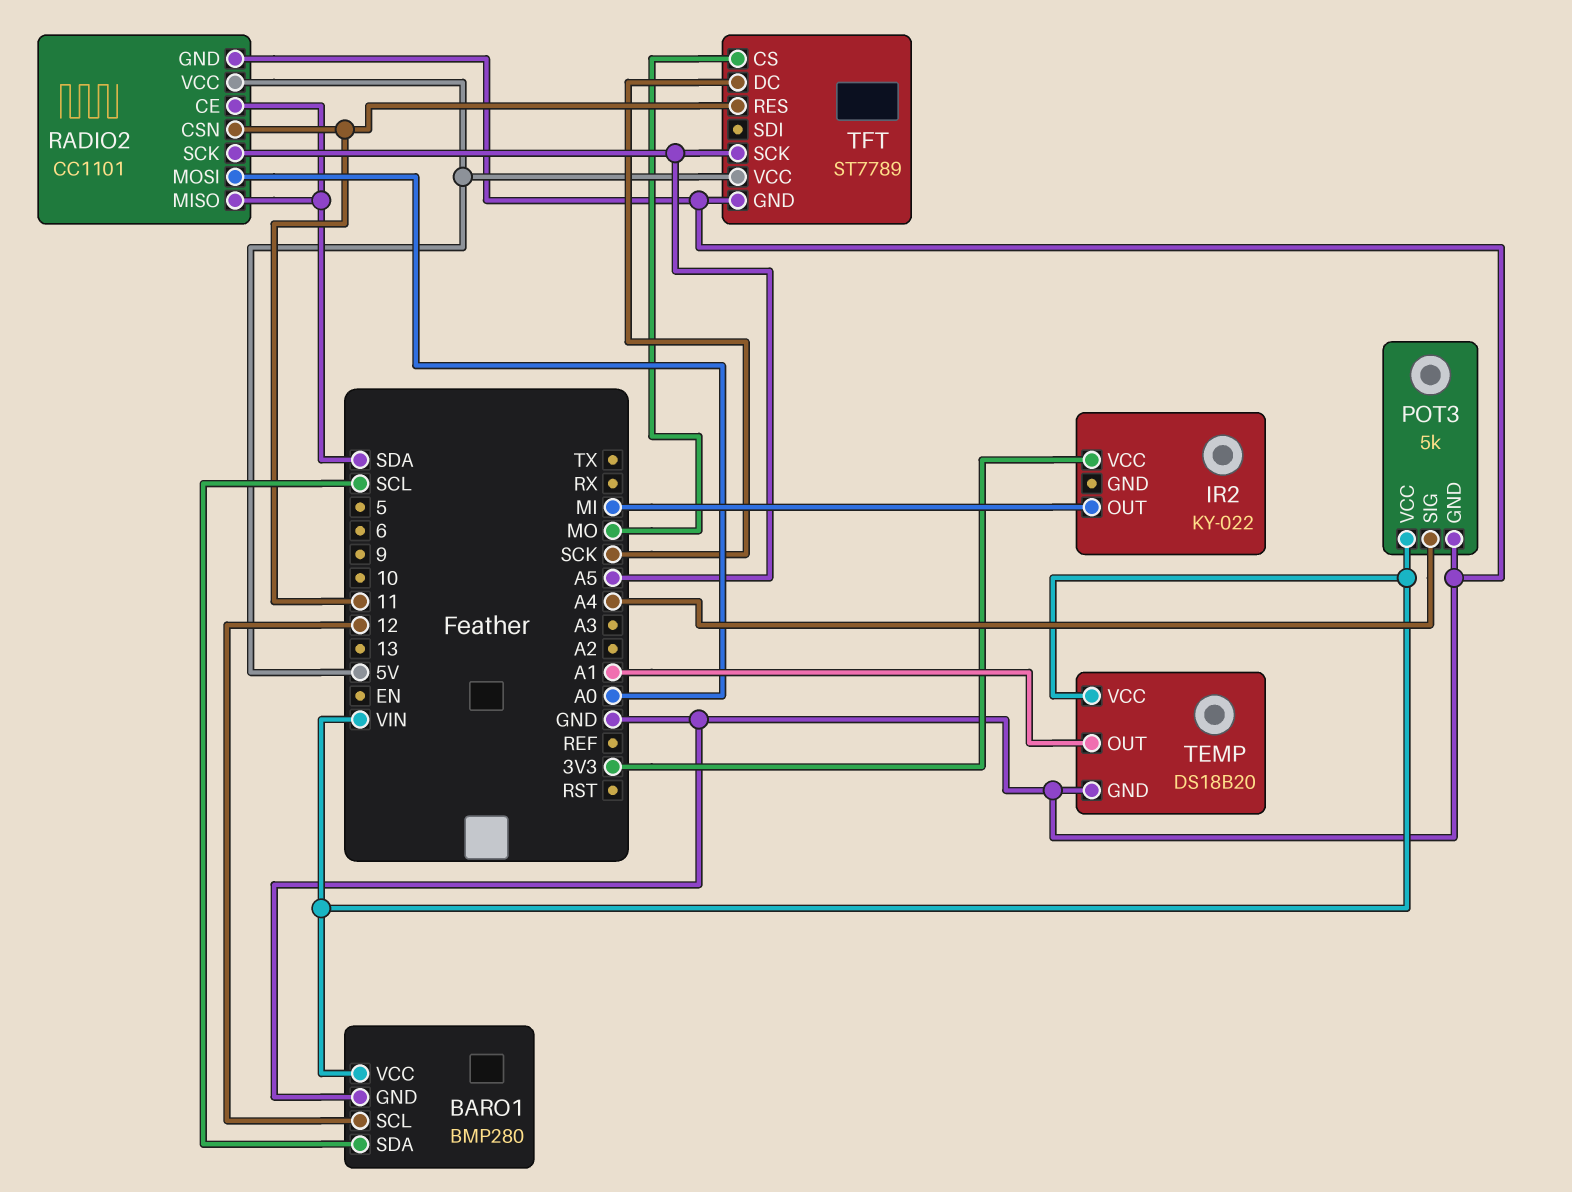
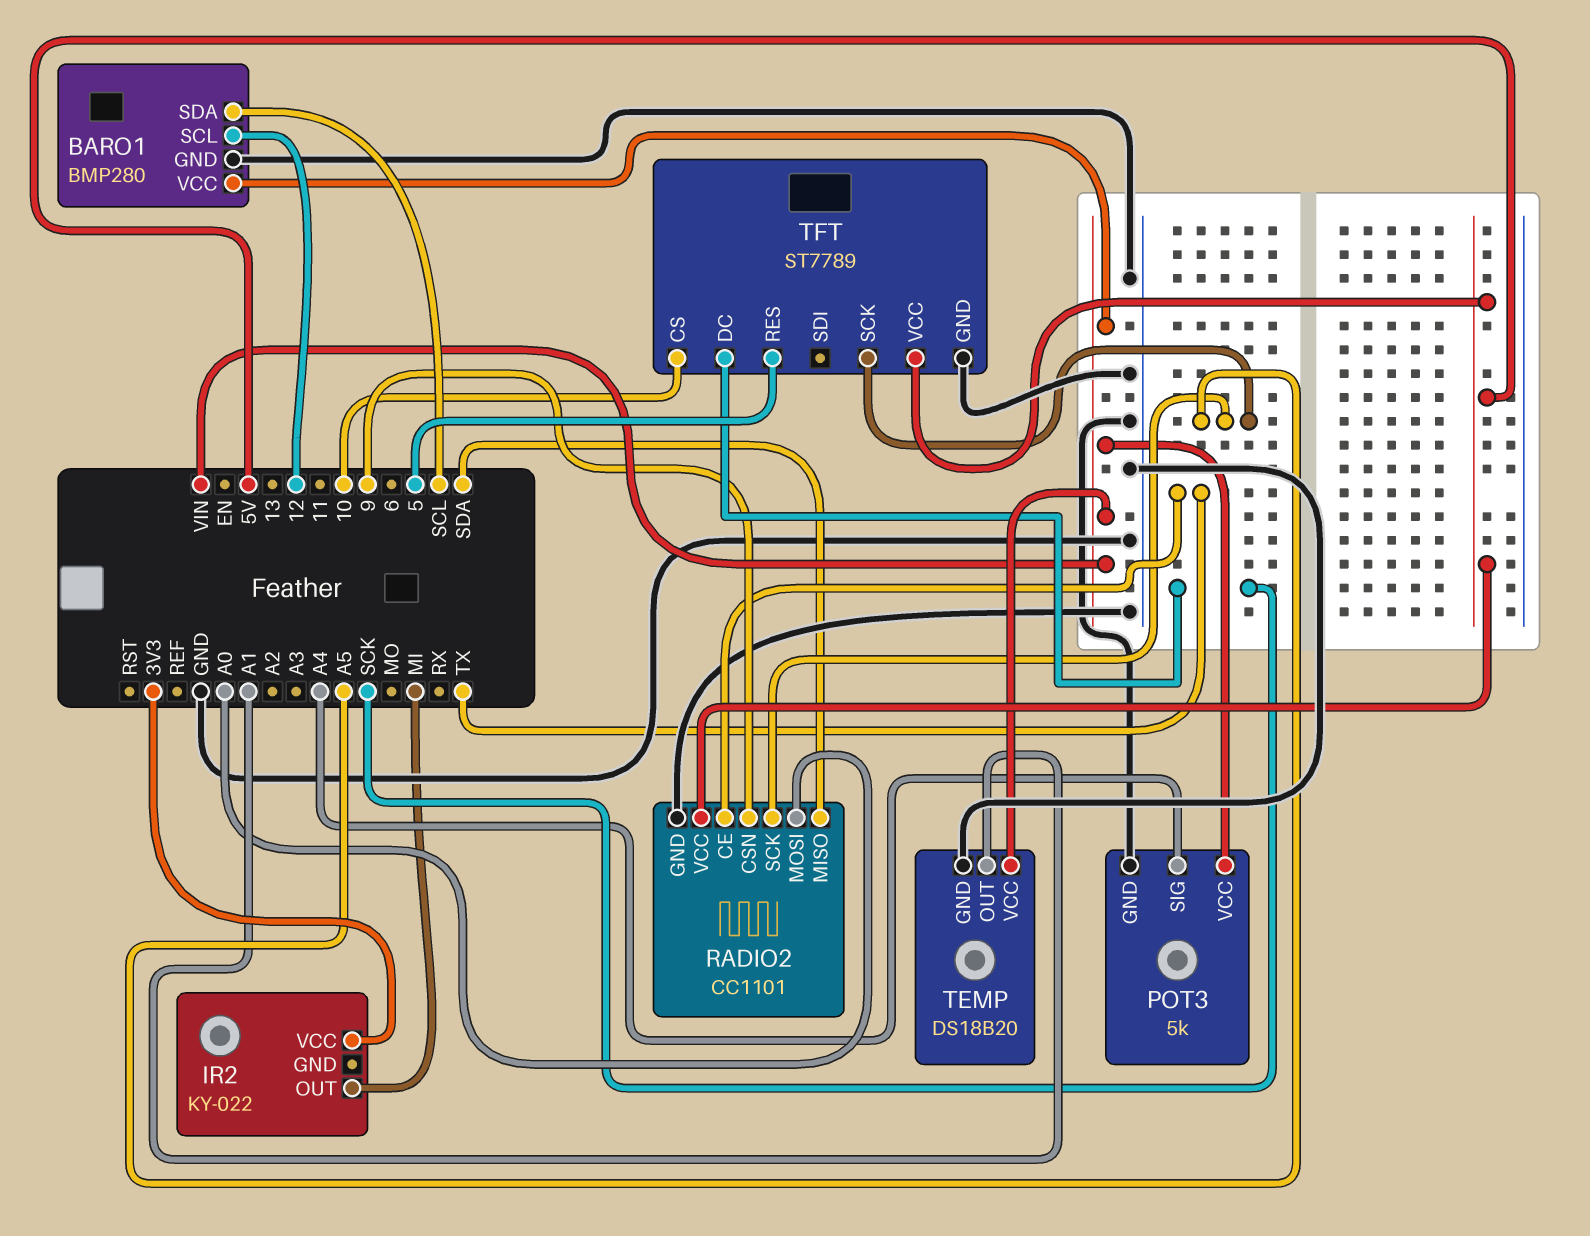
RADIO2 pin CE: SDA -> TX
RADIO2 pin CSN: 11 -> 9
TFT pin CS: MO -> 10
TFT pin RES: 11 -> 5

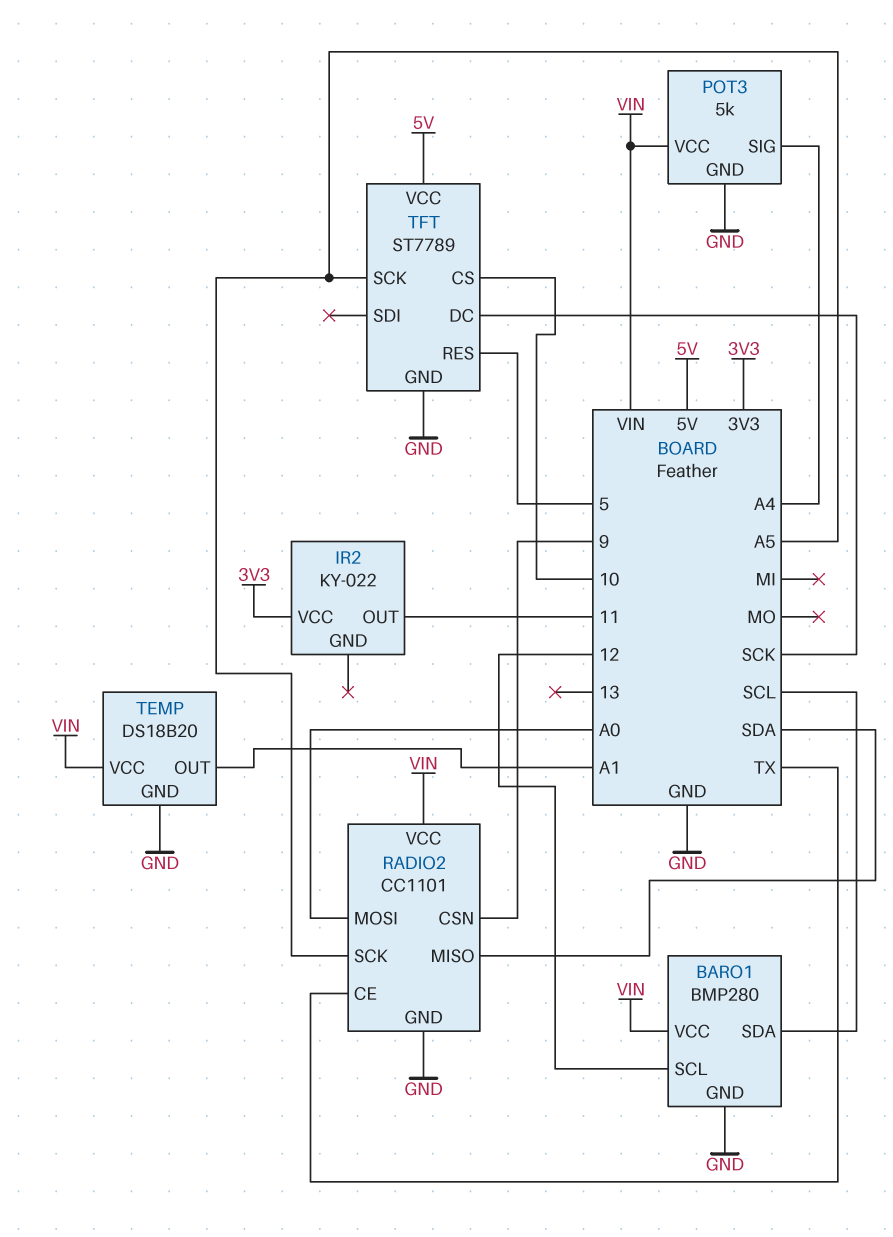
IR2 pin OUT: MI -> 11
RADIO2 pin VCC: 5V -> VIN

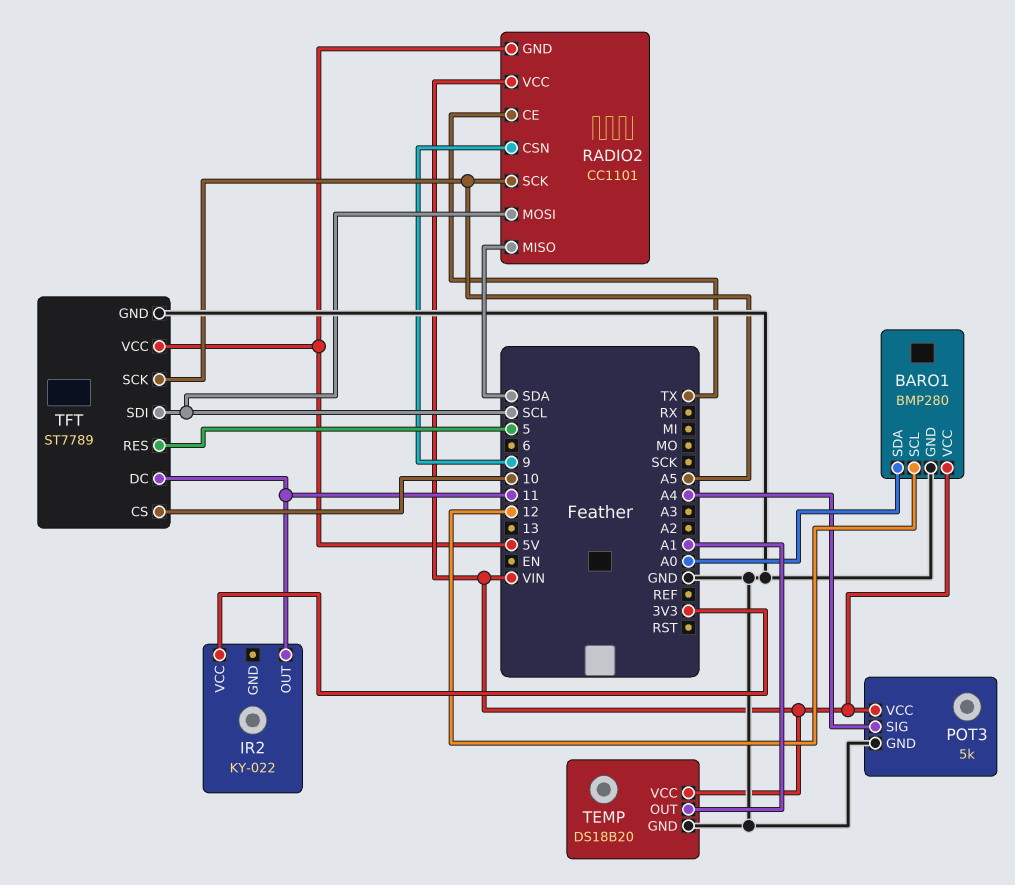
BARO1 pin SDA: SCL -> A0
RADIO2 pin GND: GND -> 5V
RADIO2 pin MOSI: A0 -> SCL
TFT pin DC: SCK -> 11
TFT pin SDI: none -> SCL

